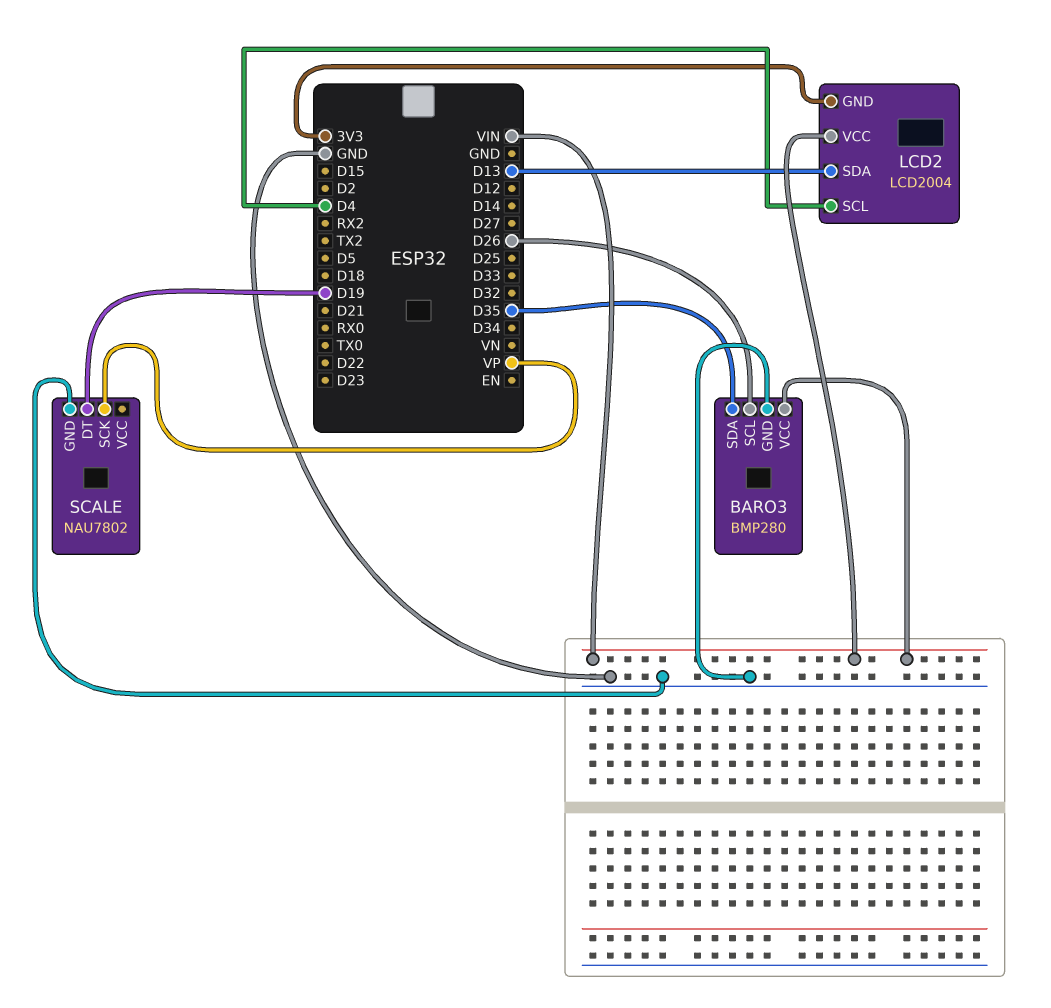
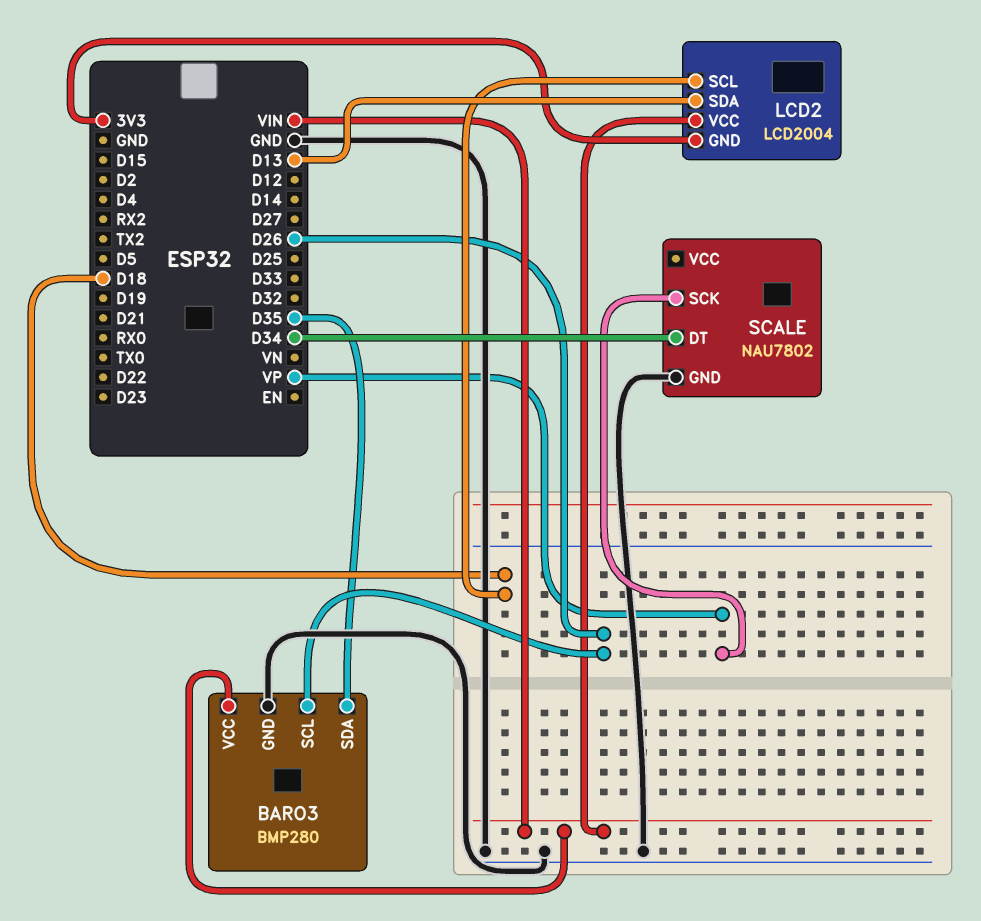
LCD2 pin SCL: D4 -> D18
SCALE pin DT: D19 -> D34

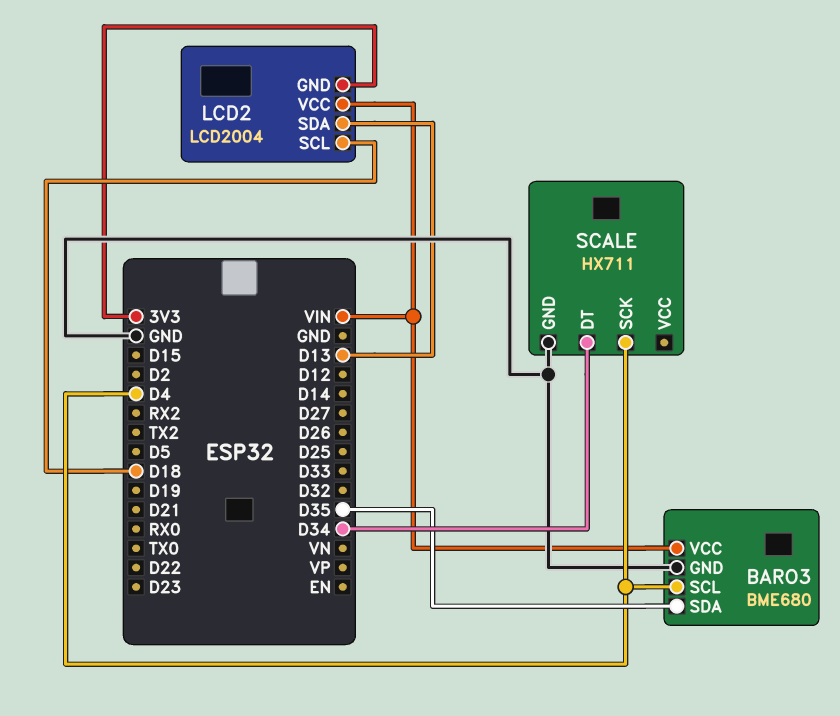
BARO3: BMP280 -> BME680
BARO3 pin SCL: D26 -> D4
SCALE: NAU7802 -> HX711
SCALE pin SCK: VP -> D4

